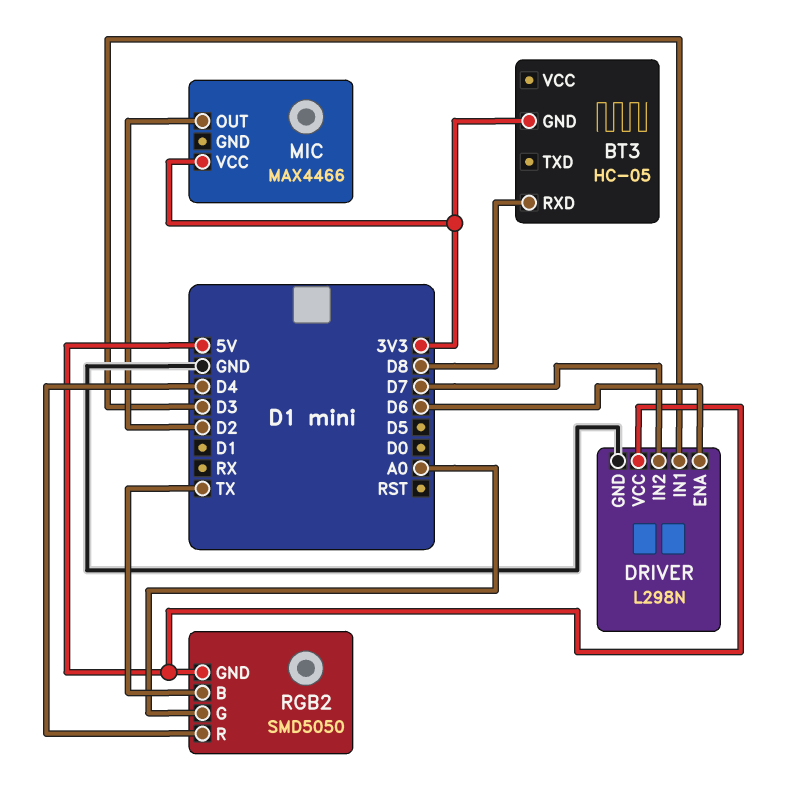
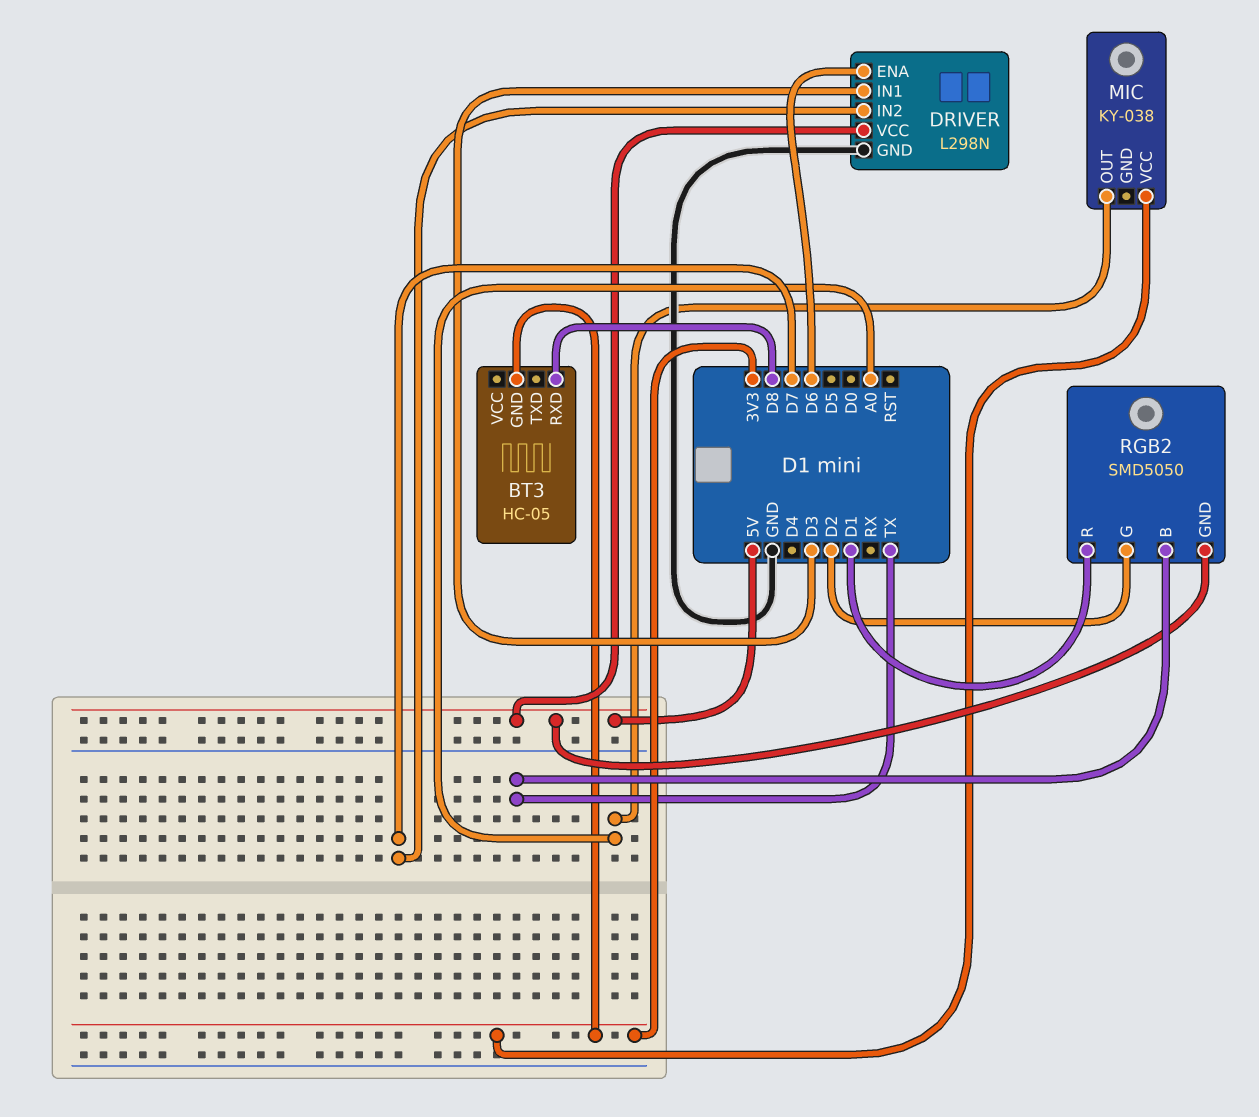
MIC: MAX4466 -> KY-038
MIC pin OUT: D2 -> A0
RGB2 pin G: A0 -> D2
RGB2 pin R: D4 -> D1

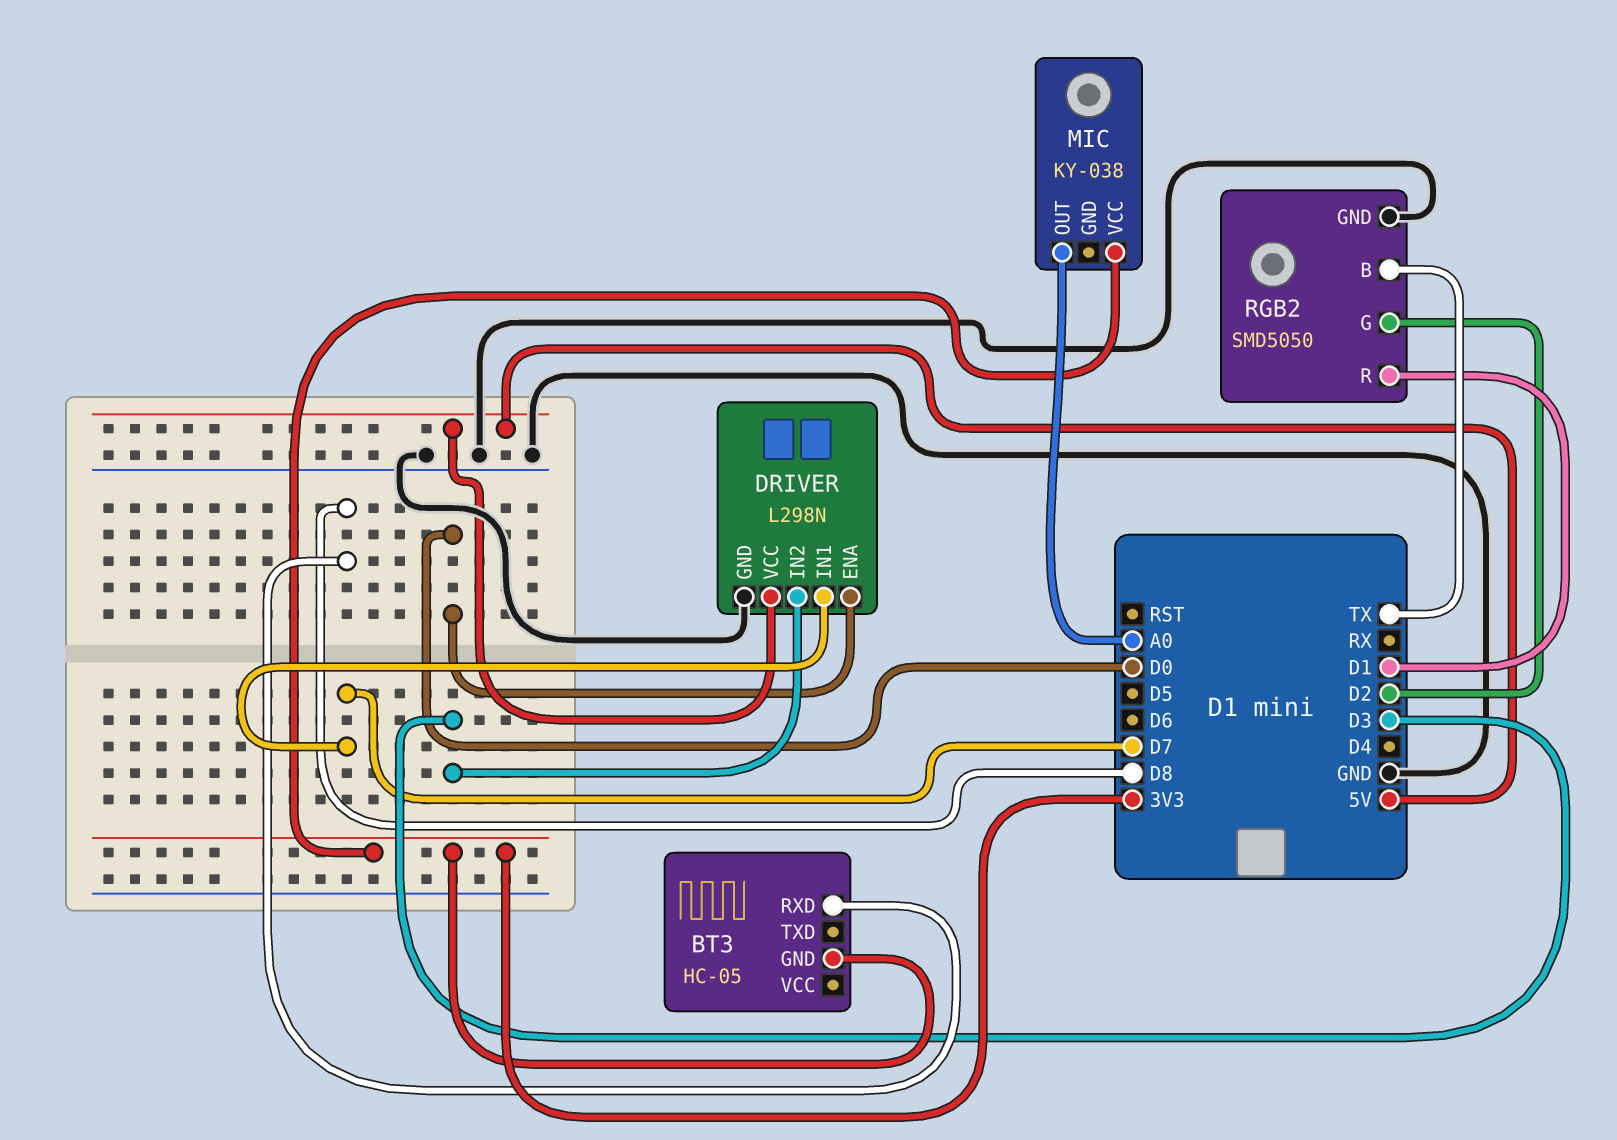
DRIVER pin ENA: D6 -> D0
DRIVER pin IN1: D3 -> D7
DRIVER pin IN2: D7 -> D3
RGB2 pin GND: 5V -> GND

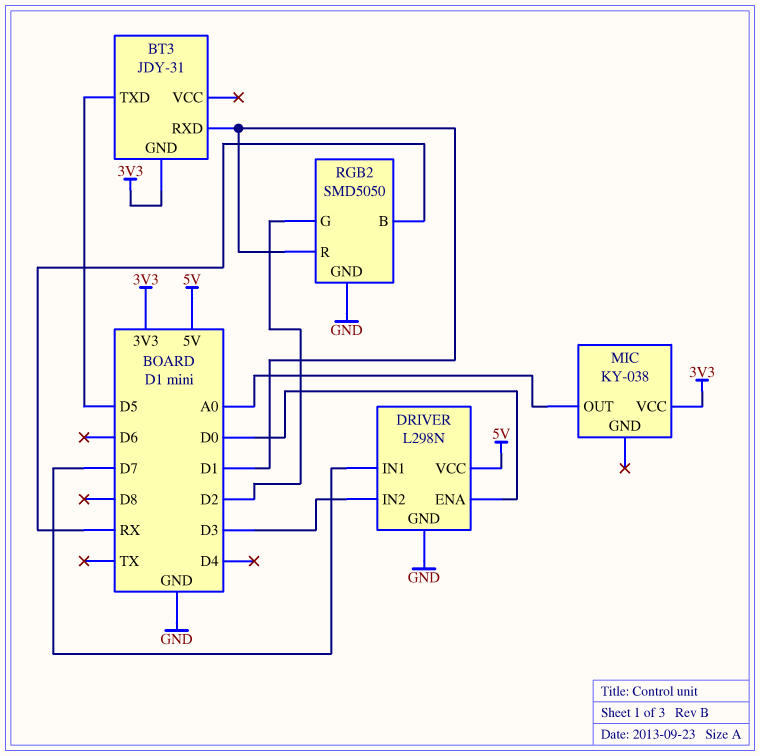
BT3: HC-05 -> JDY-31
BT3 pin RXD: D8 -> D1
BT3 pin TXD: none -> D5
RGB2 pin B: TX -> RX

